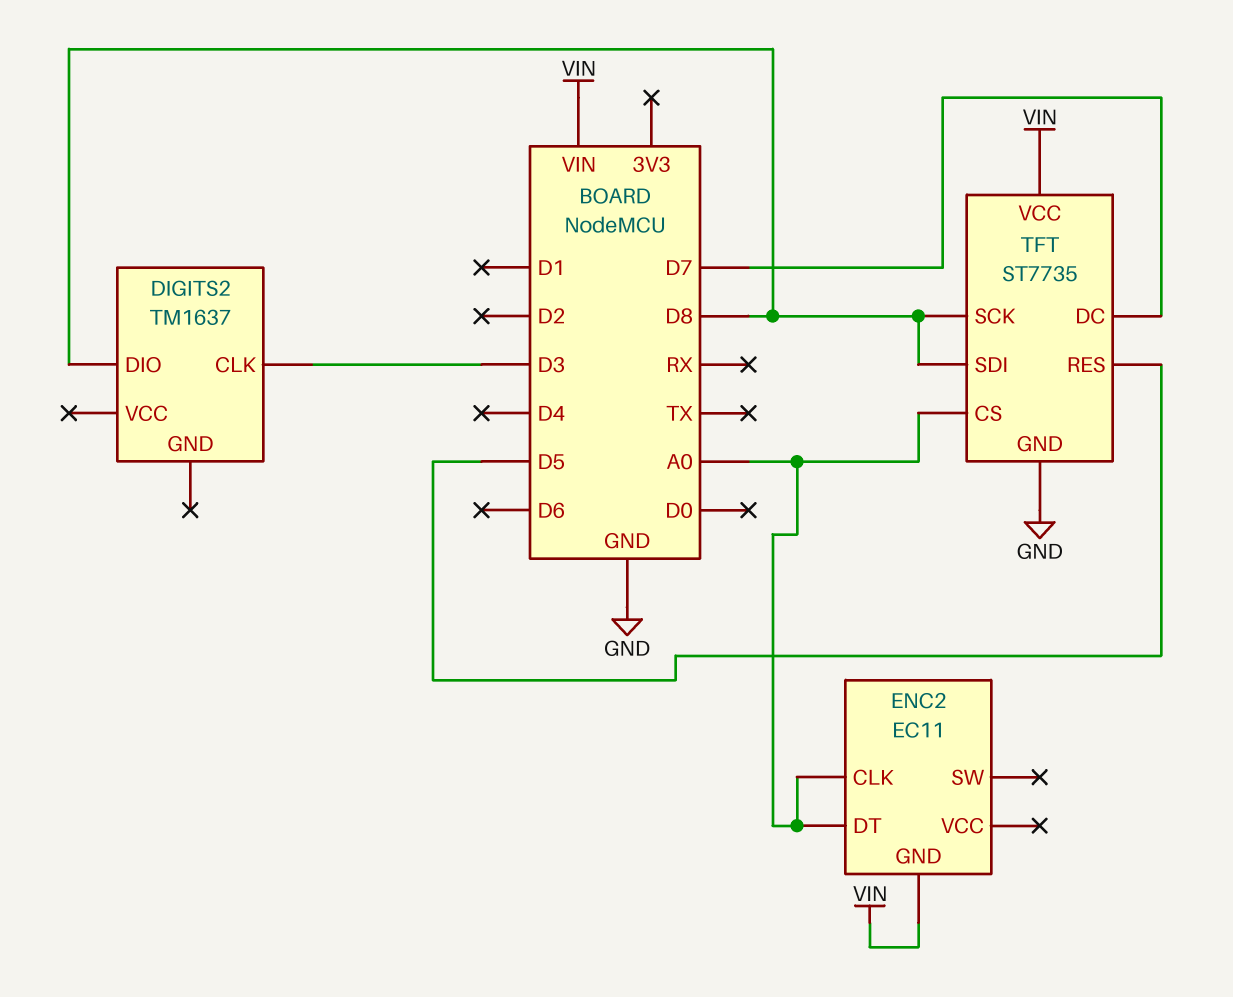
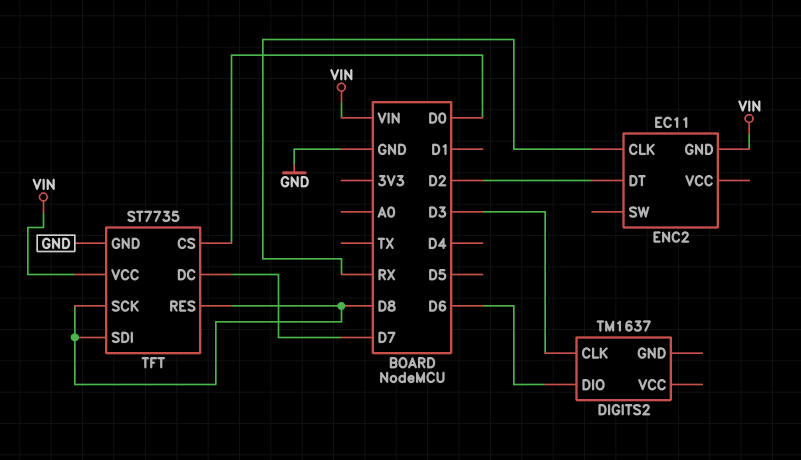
DIGITS2 pin DIO: D8 -> D6
ENC2 pin CLK: A0 -> RX
ENC2 pin DT: A0 -> D2
TFT pin CS: A0 -> D0
TFT pin RES: D5 -> D8

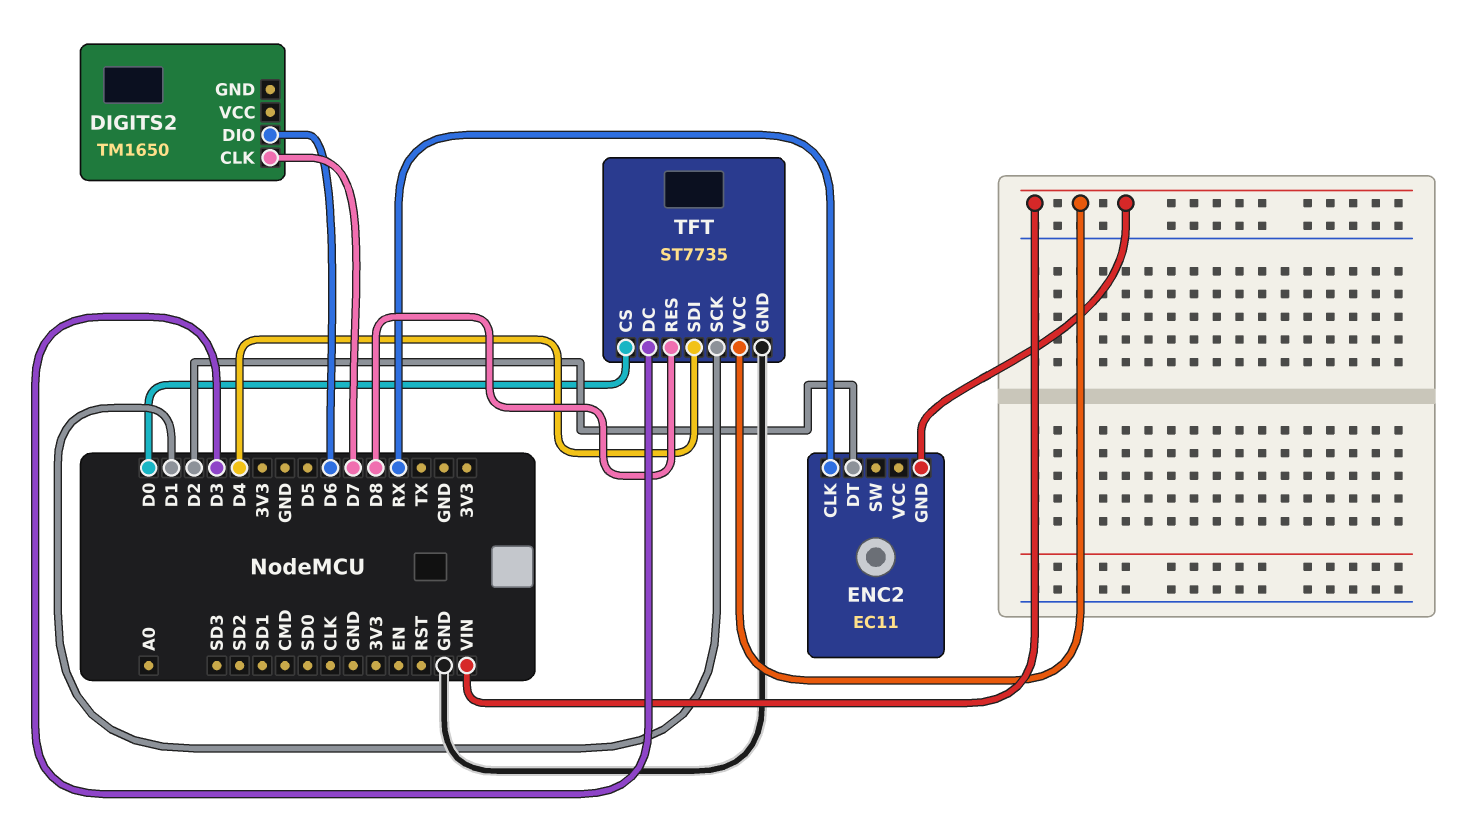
DIGITS2: TM1637 -> TM1650
DIGITS2 pin CLK: D3 -> D7
TFT pin DC: D7 -> D3
TFT pin SCK: D8 -> D1
TFT pin SDI: D8 -> D4

